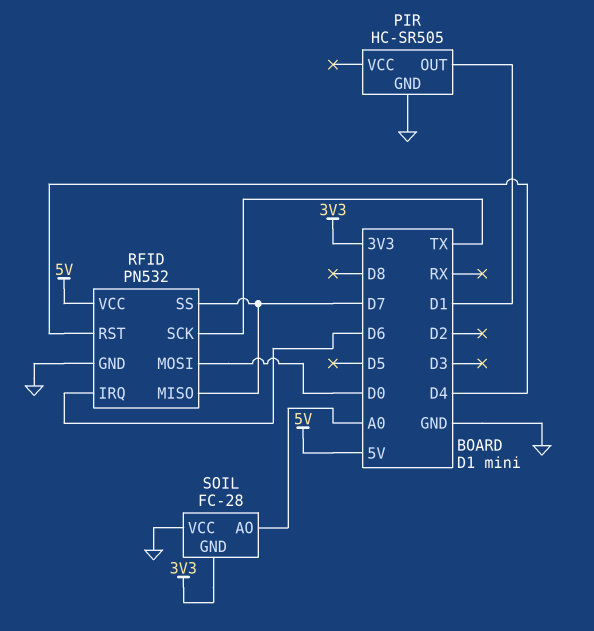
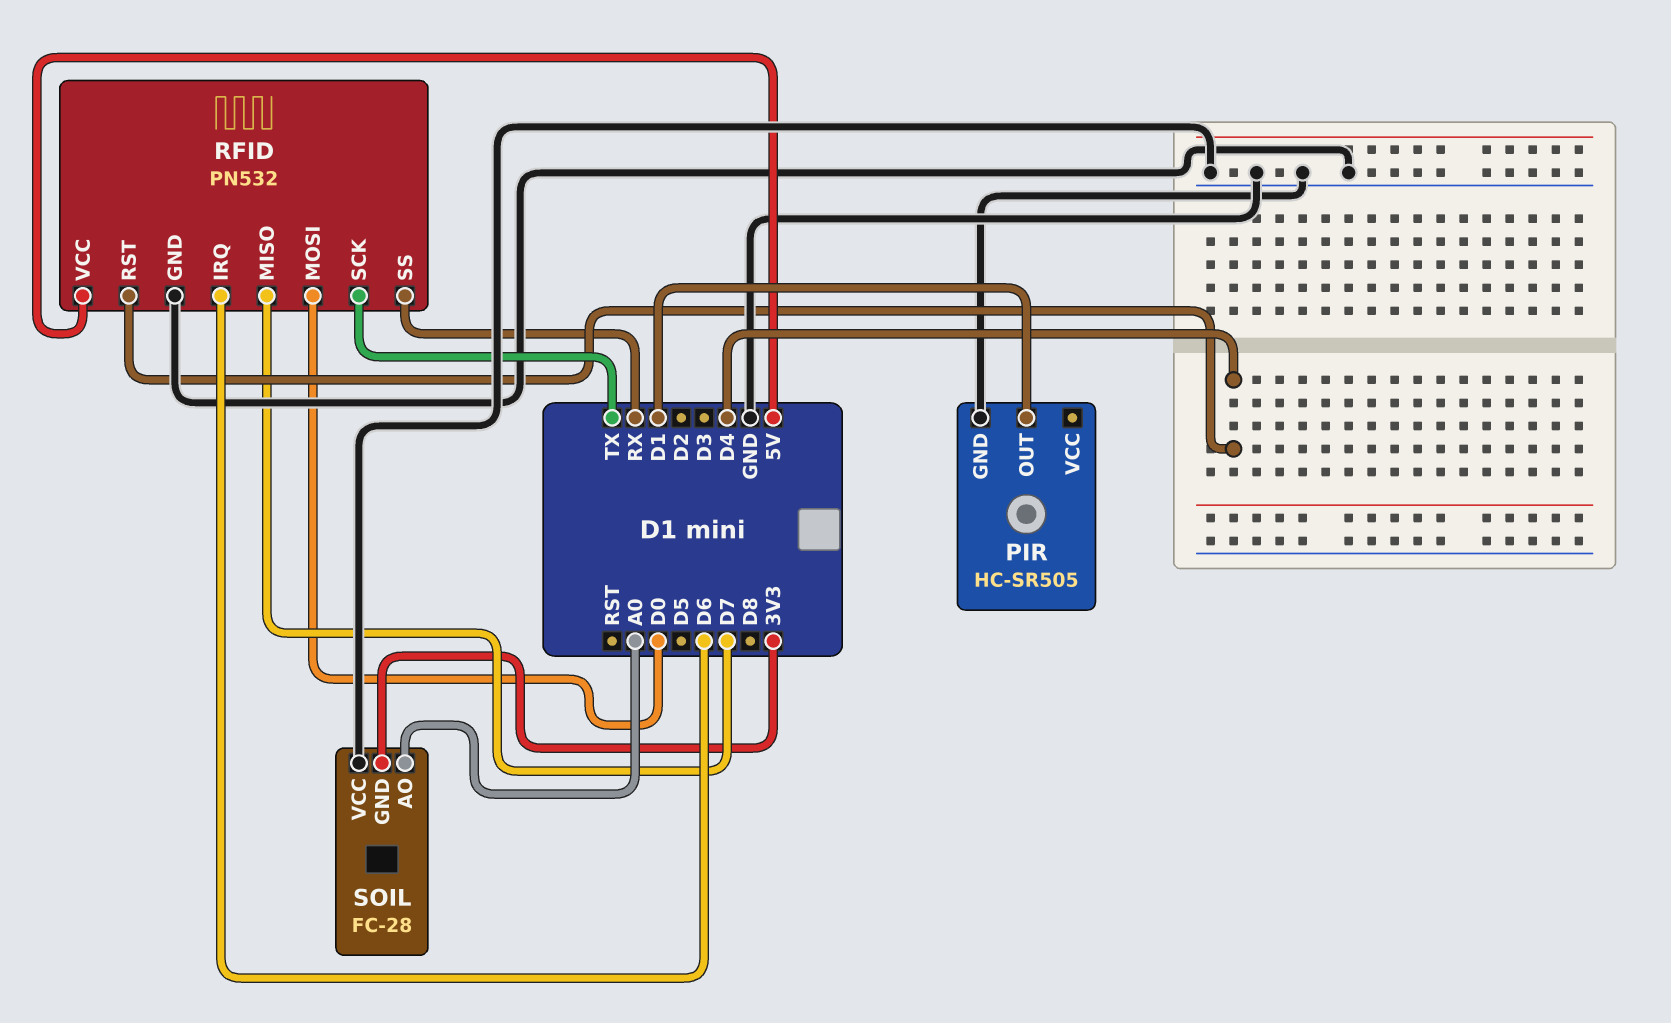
RFID pin SS: D7 -> RX

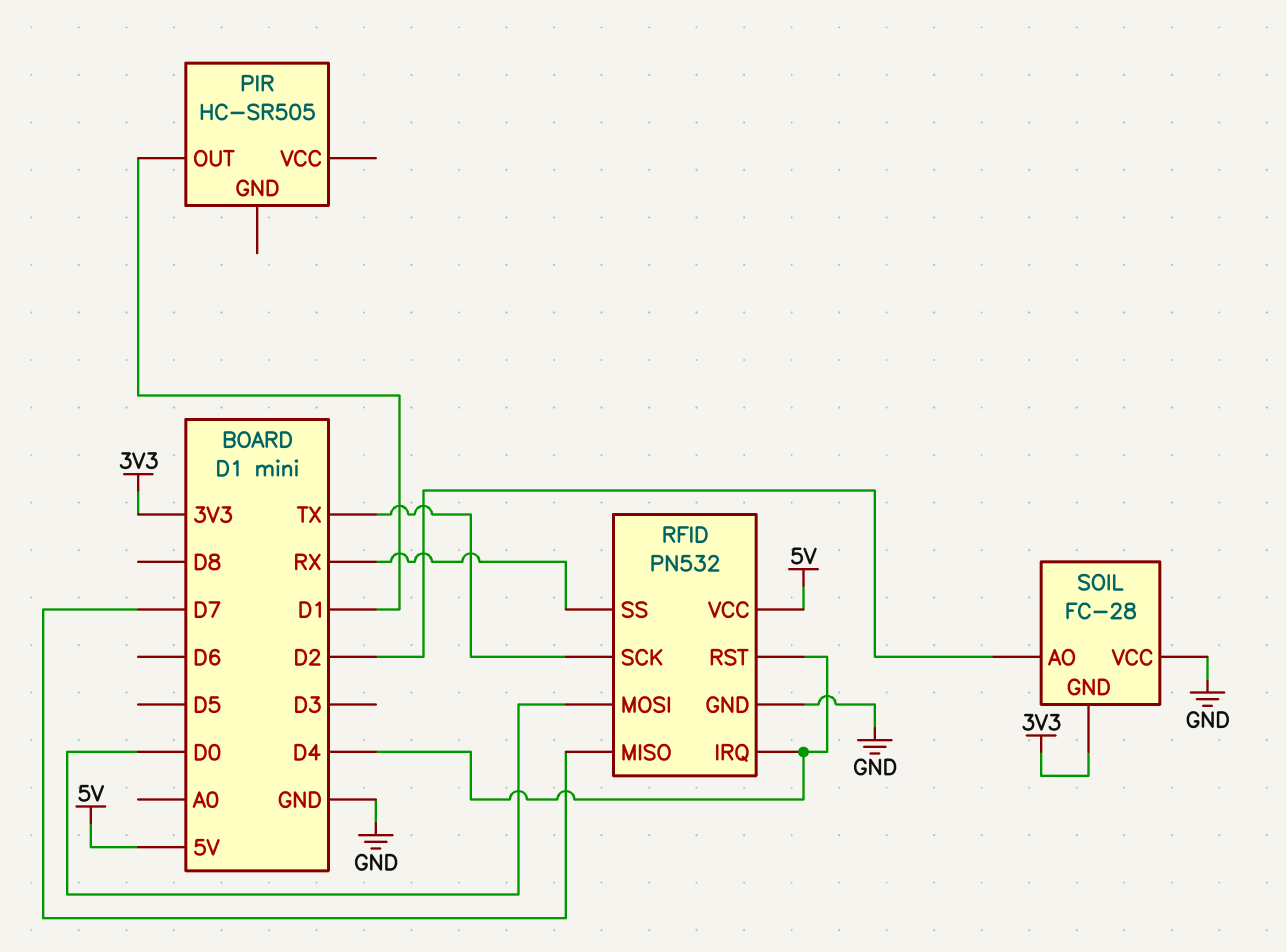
PIR pin GND: GND -> none
RFID pin IRQ: D6 -> D4
SOIL pin AO: A0 -> D2

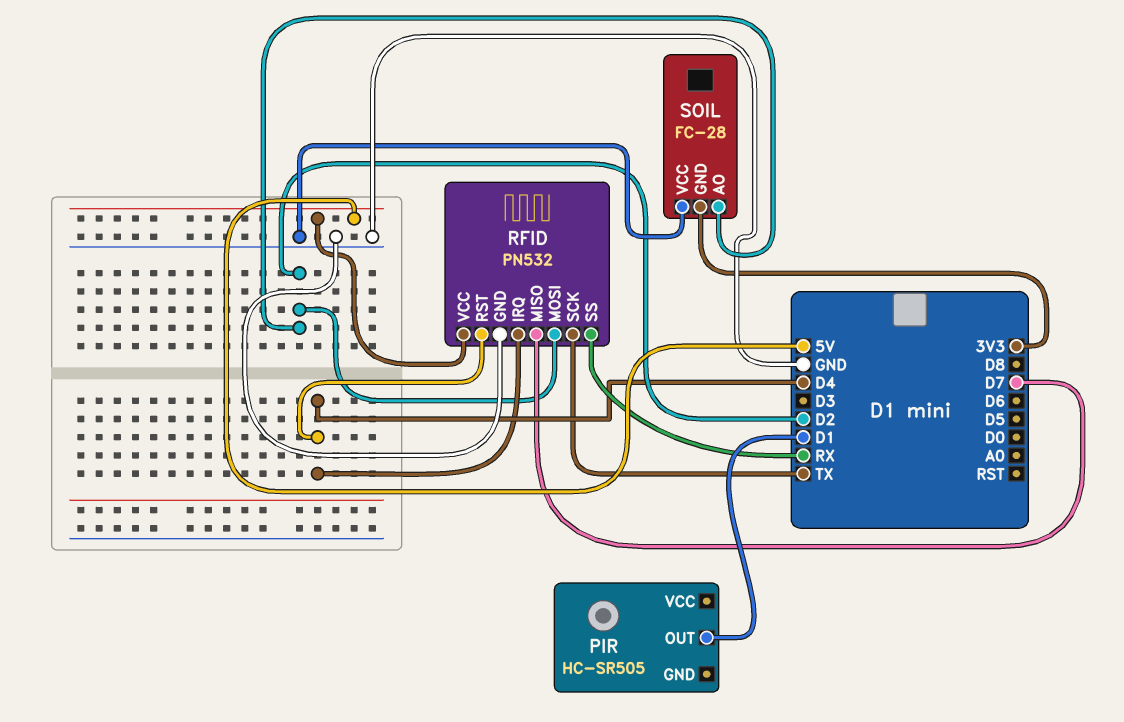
RFID pin MOSI: D0 -> D2

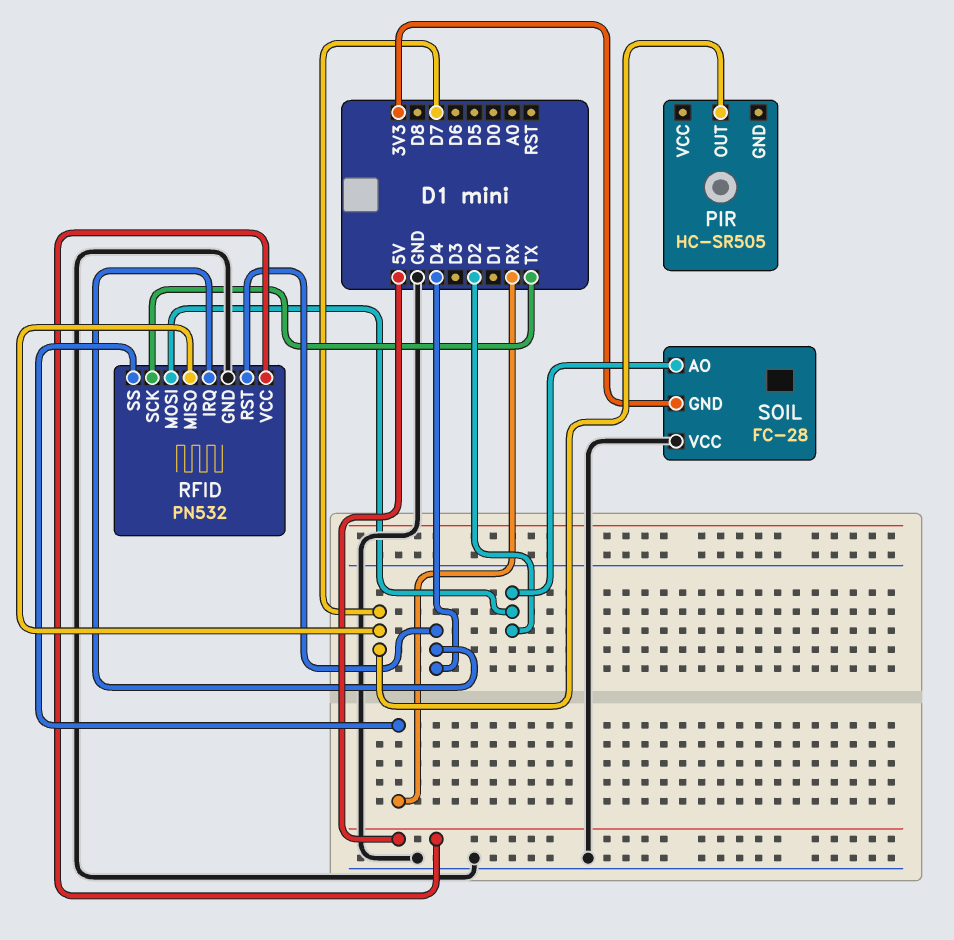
PIR pin OUT: D1 -> D7

